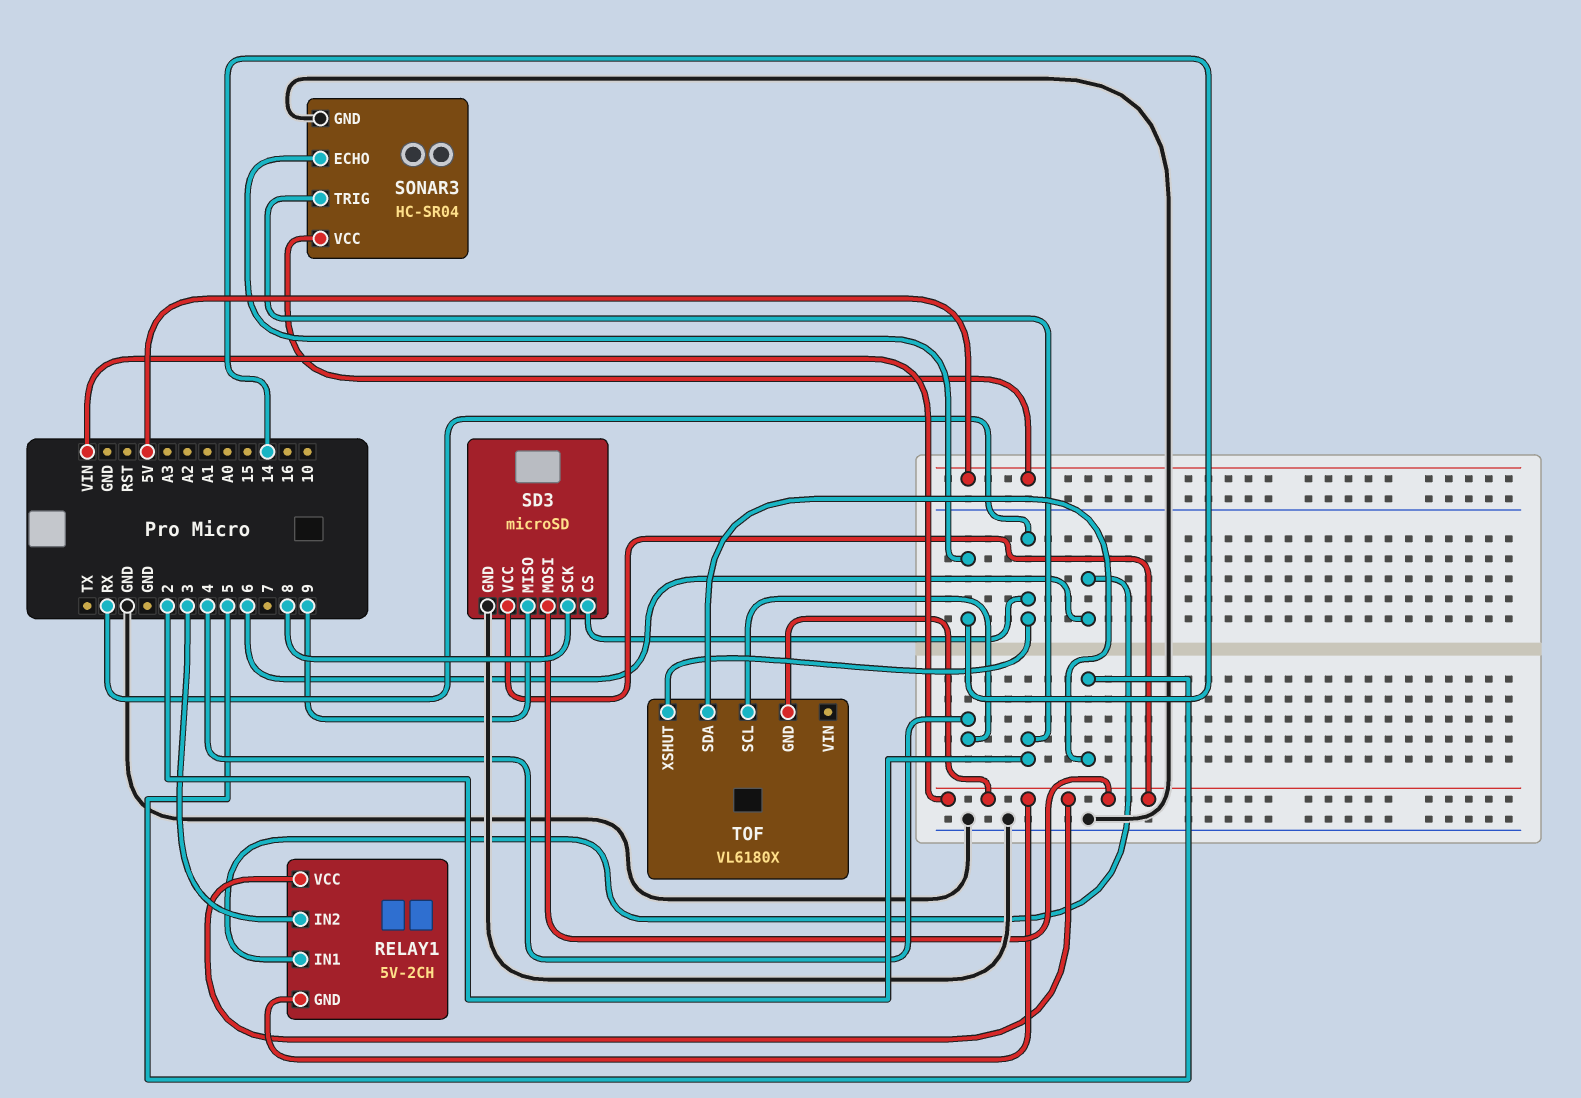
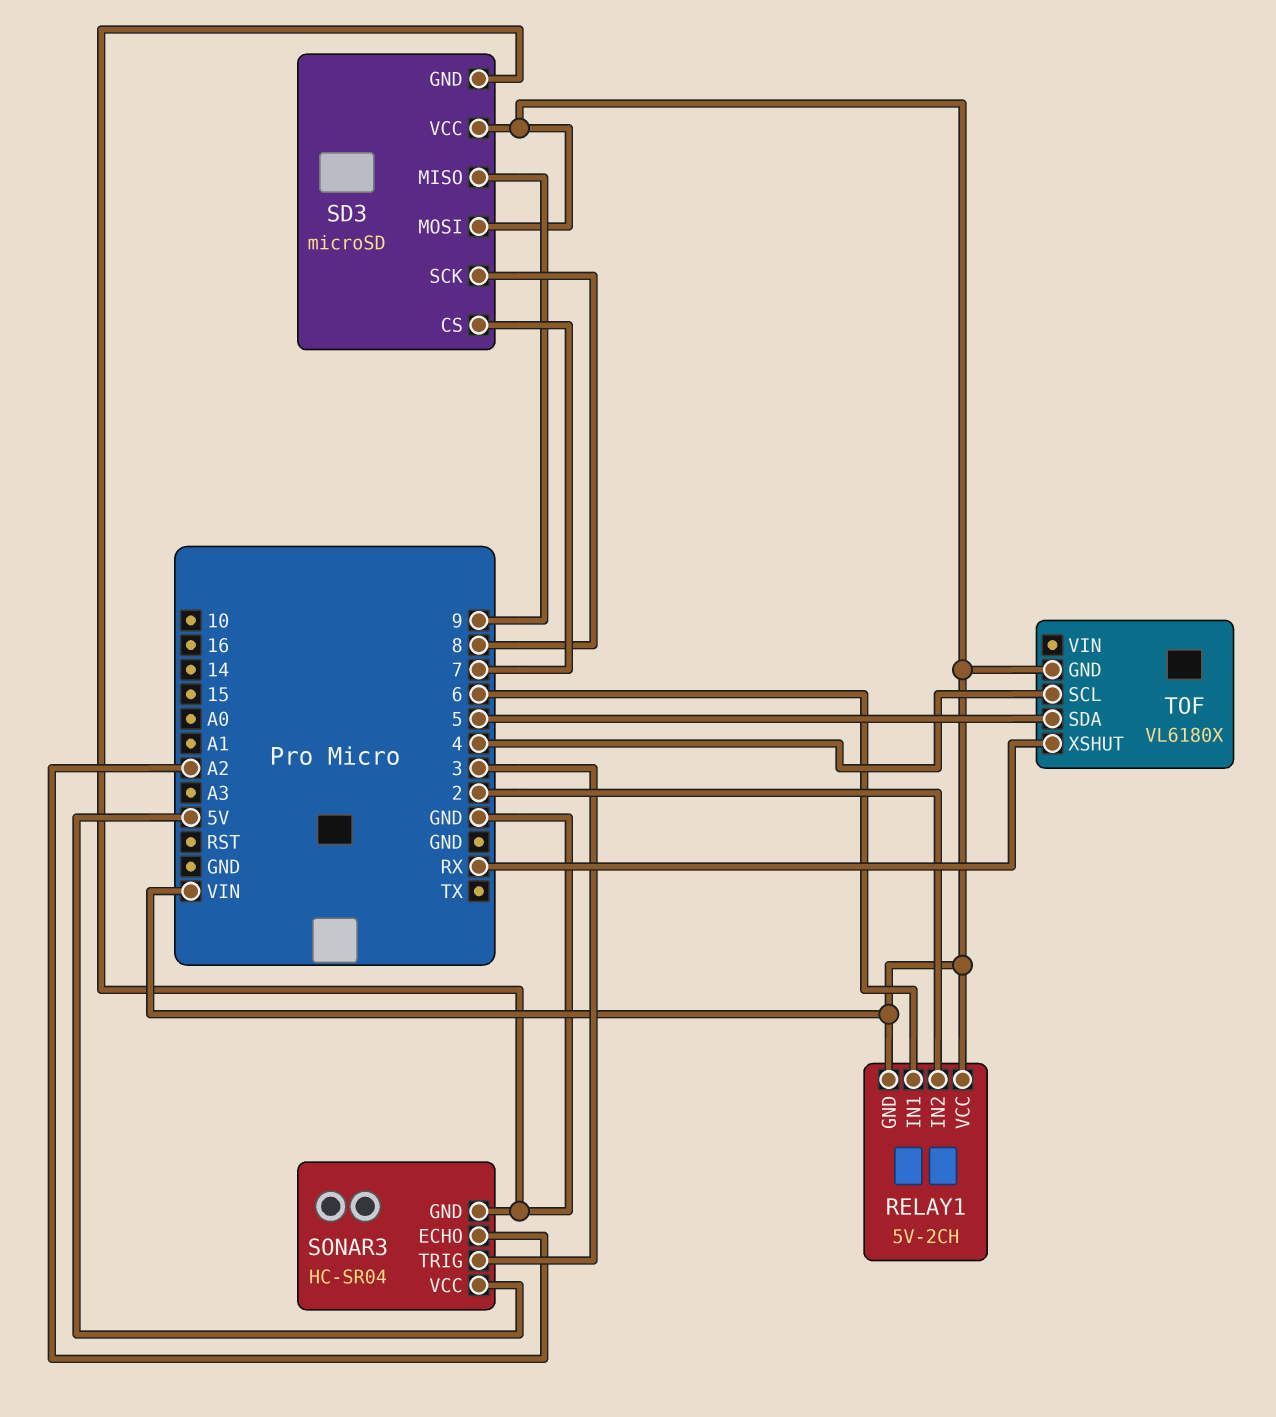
RELAY1 pin IN2: 3 -> 2
SD3 pin CS: RX -> 7
SONAR3 pin ECHO: 14 -> A2
SONAR3 pin TRIG: 2 -> 3

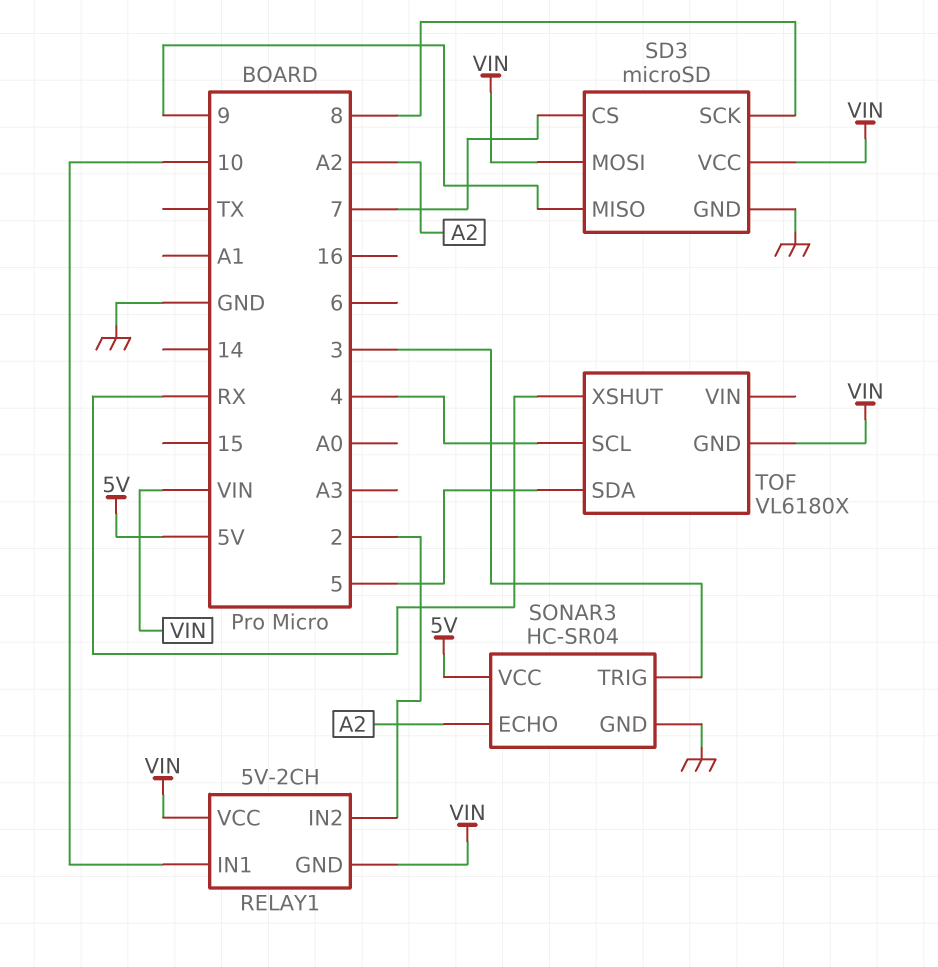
RELAY1 pin IN1: 6 -> 10

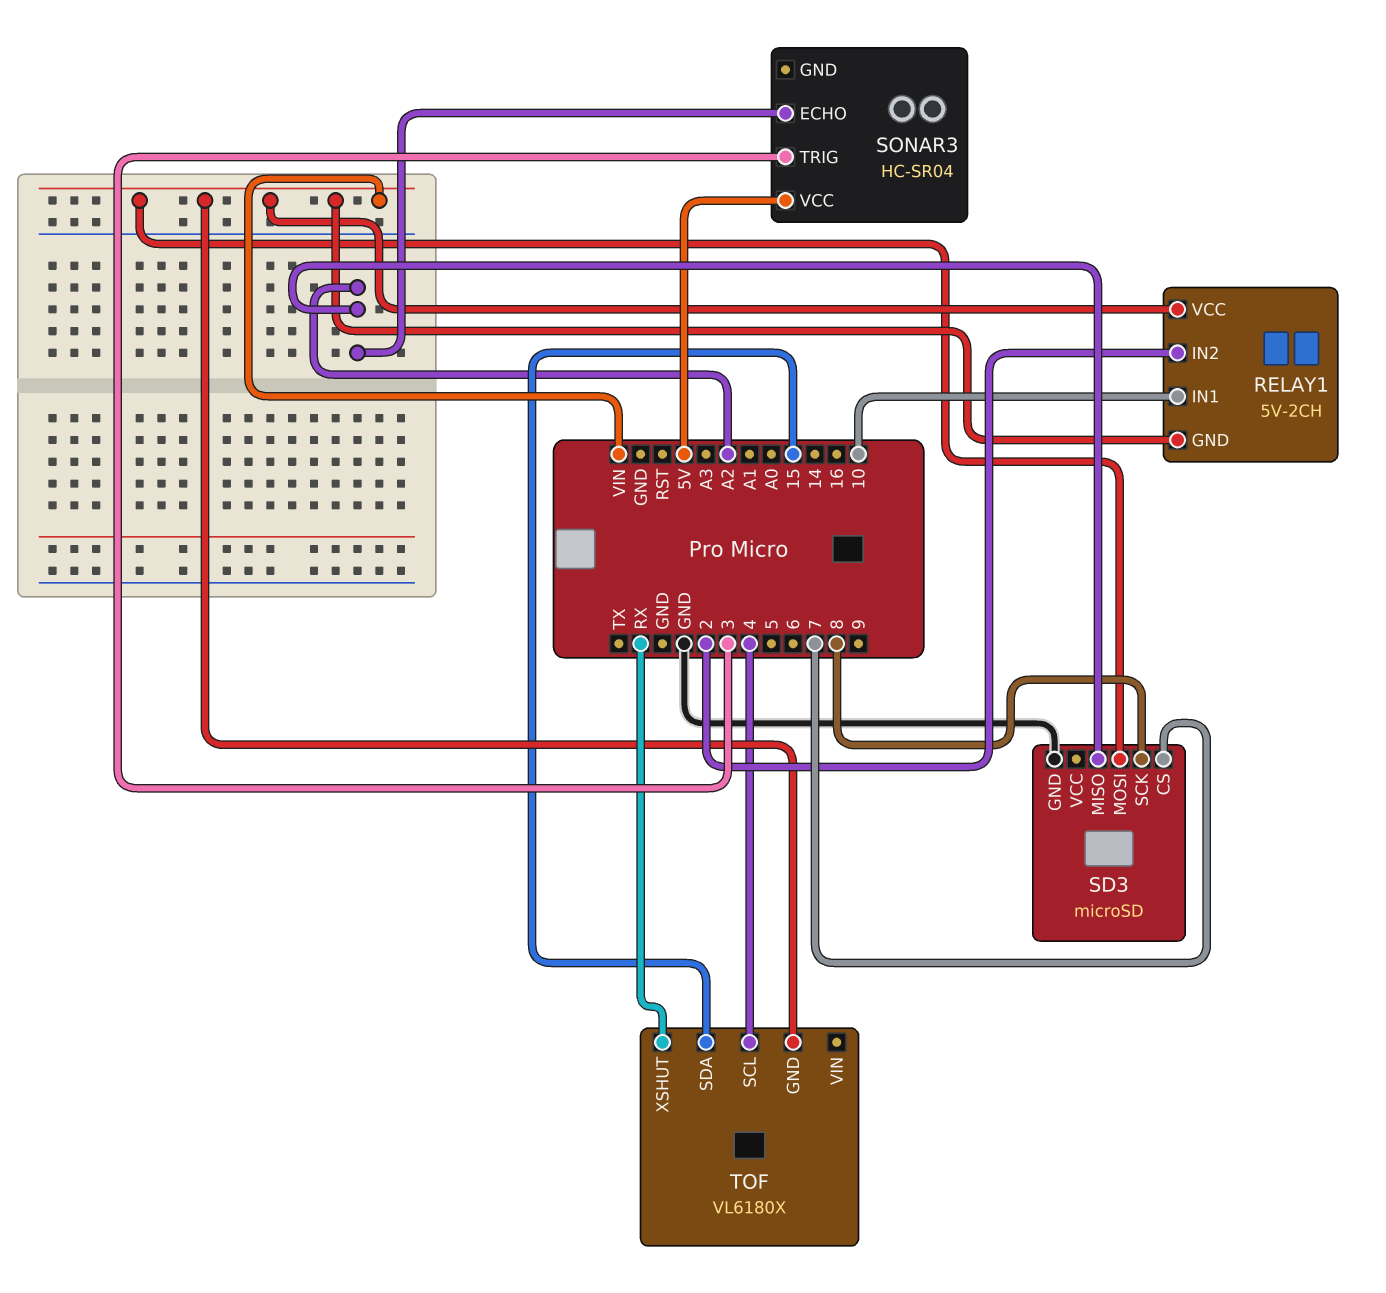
SD3 pin MISO: 9 -> A2
SD3 pin VCC: VIN -> none
SONAR3 pin GND: GND -> none
TOF pin SDA: 5 -> 15

